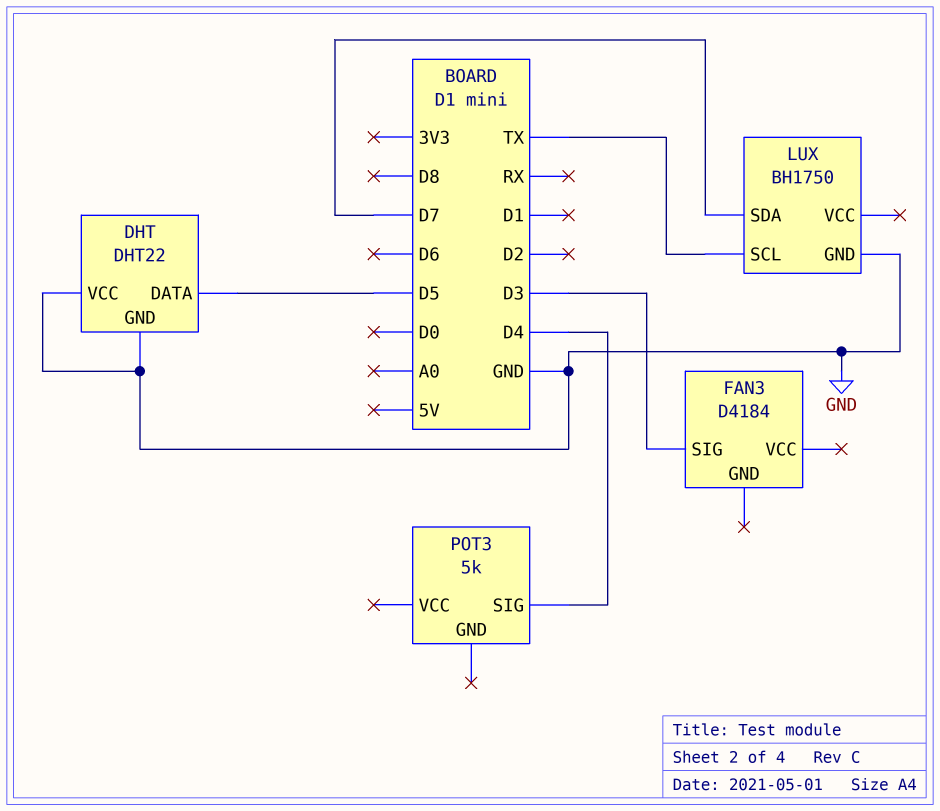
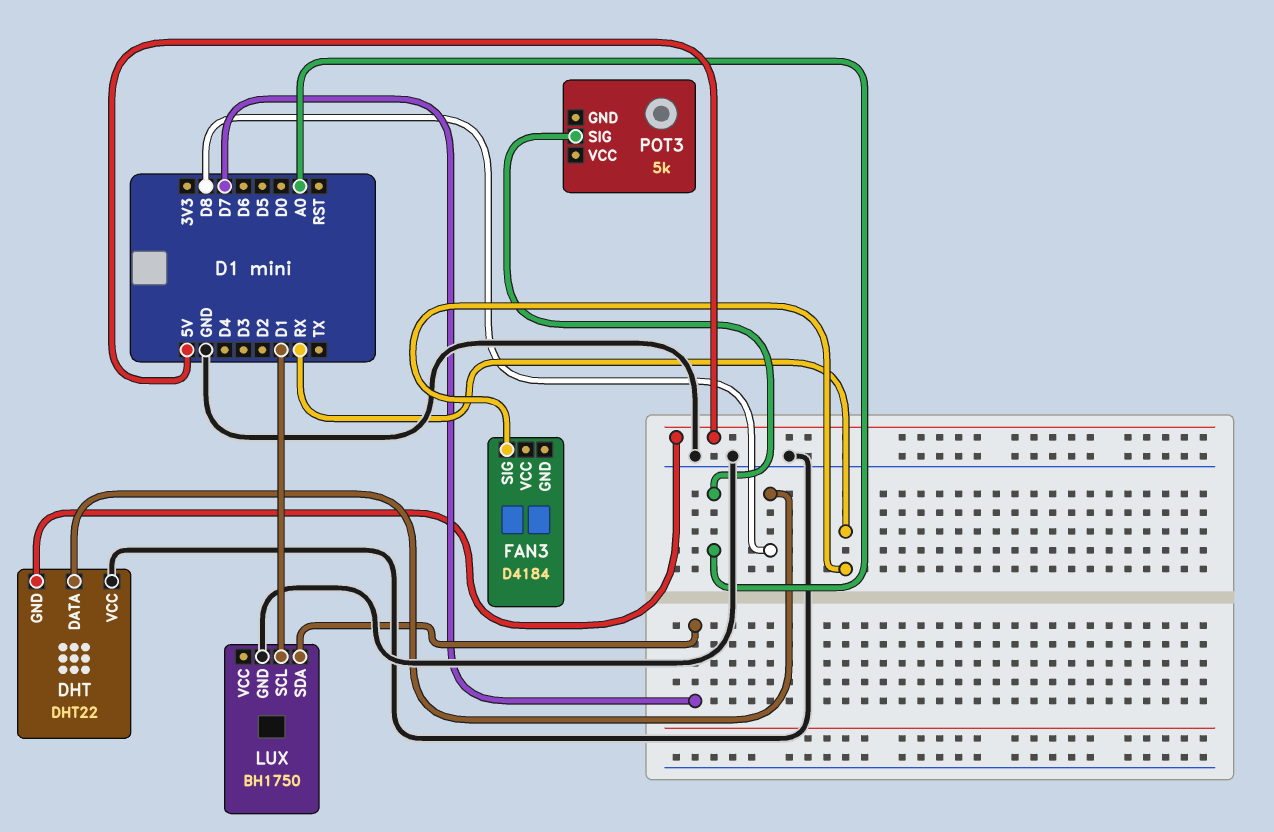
DHT pin DATA: D5 -> D8
DHT pin GND: GND -> 5V
FAN3 pin SIG: D3 -> RX
LUX pin SCL: TX -> D1
POT3 pin SIG: D4 -> A0

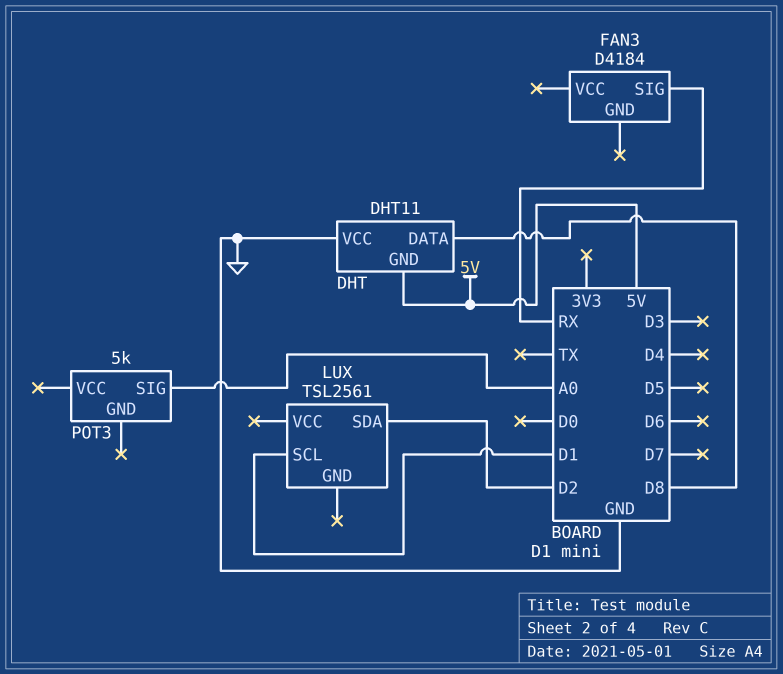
DHT: DHT22 -> DHT11
LUX: BH1750 -> TSL2561
LUX pin GND: GND -> none
LUX pin SDA: D7 -> D2

